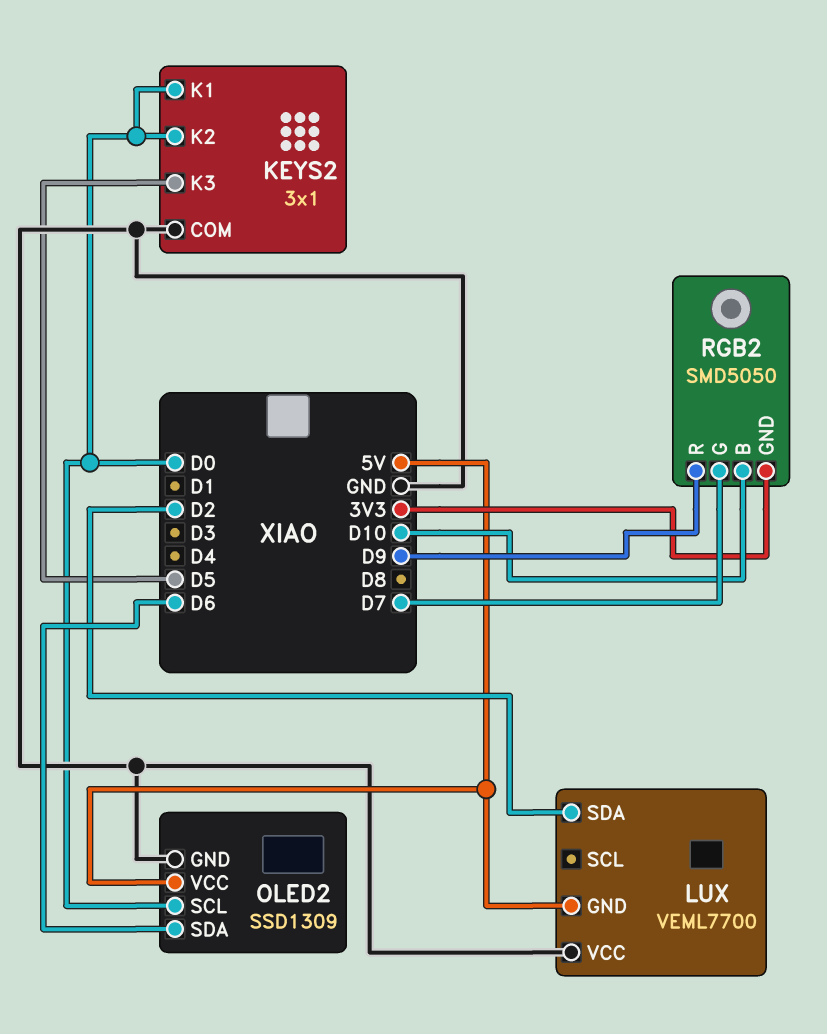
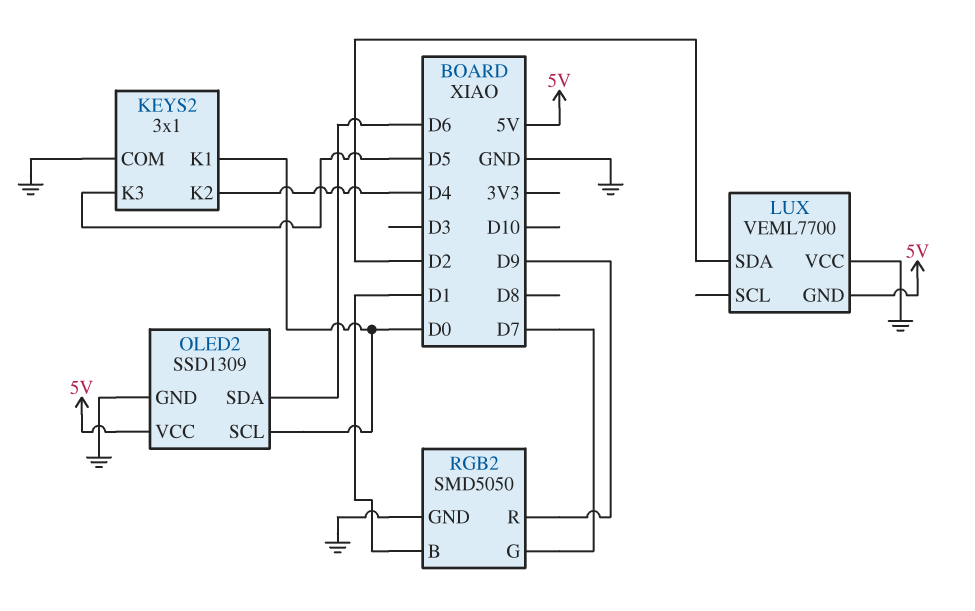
KEYS2 pin K2: D0 -> D4
RGB2 pin B: D10 -> D1
RGB2 pin GND: 3V3 -> GND

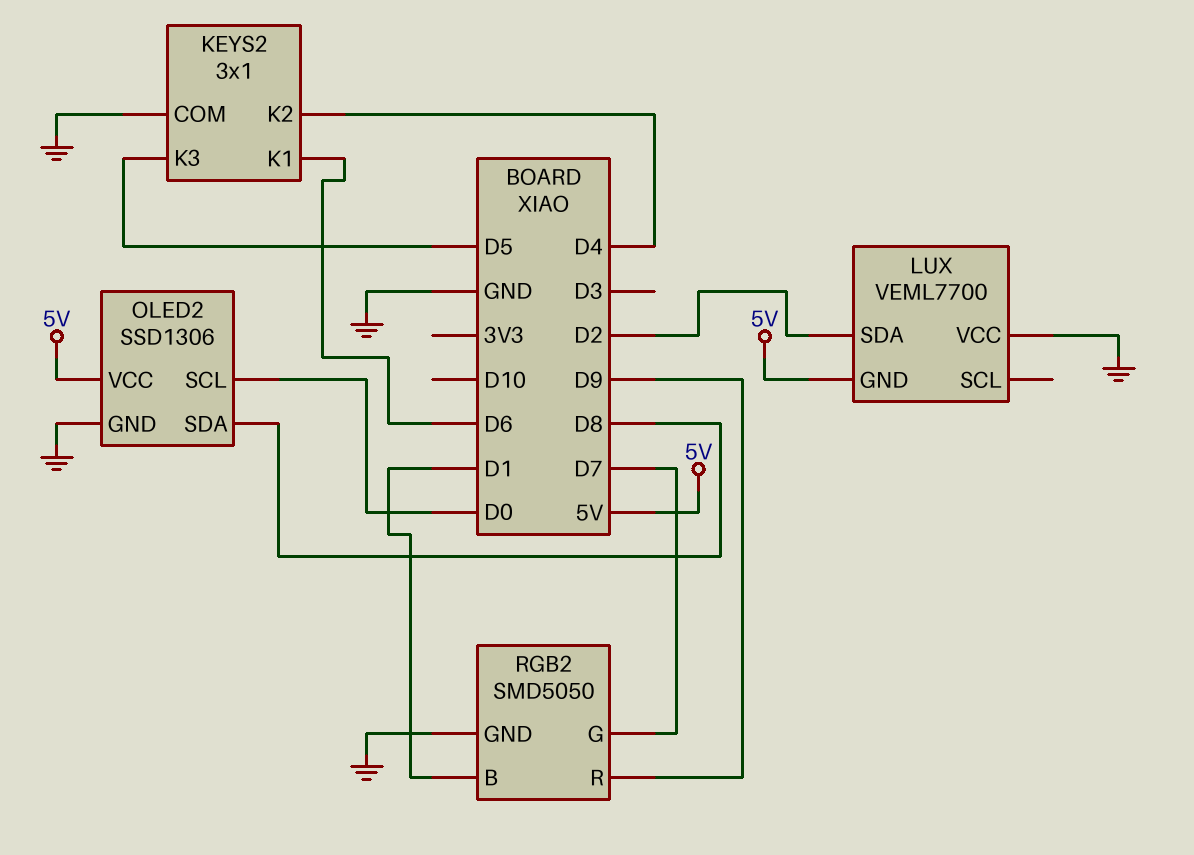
KEYS2 pin K1: D0 -> D6
OLED2: SSD1309 -> SSD1306
OLED2 pin SDA: D6 -> D8

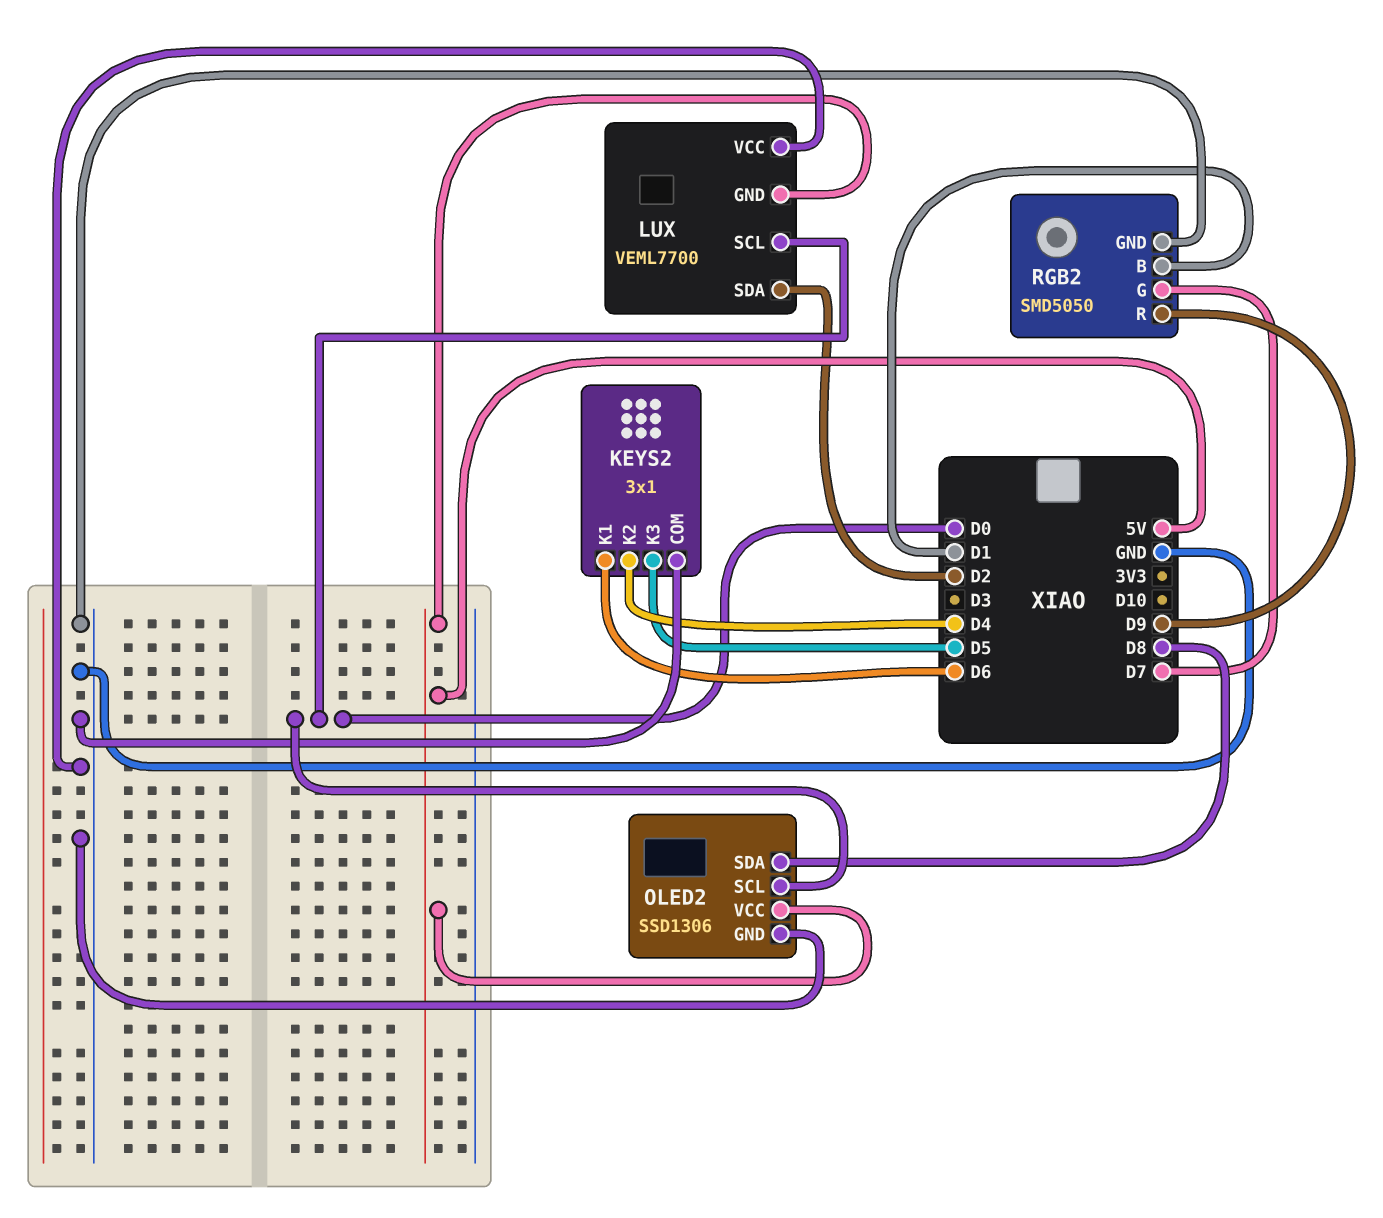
LUX pin SCL: none -> D0

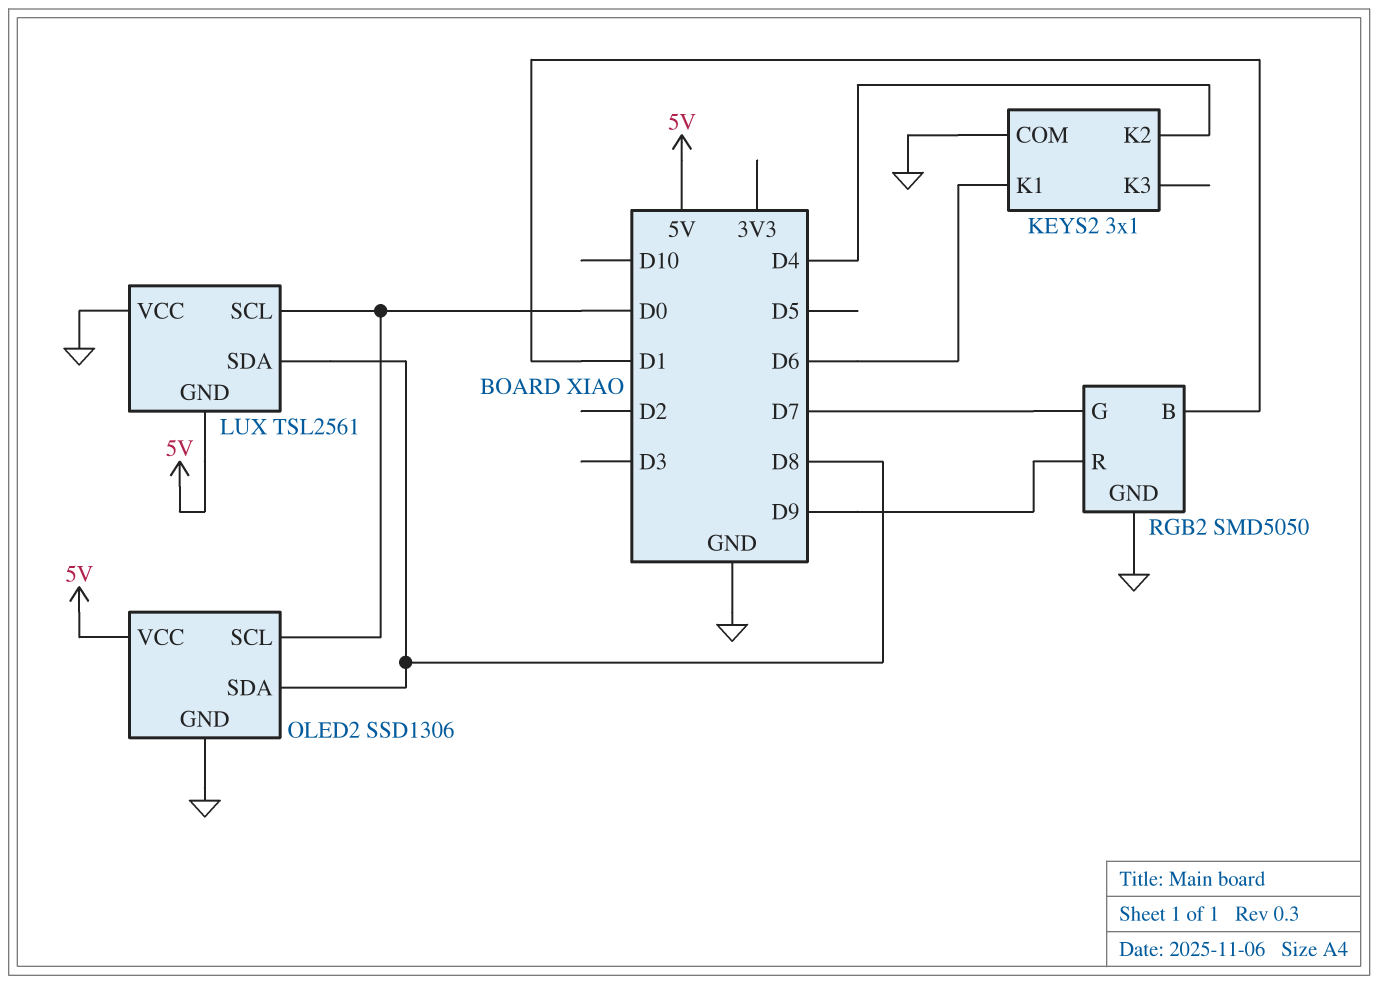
KEYS2 pin K3: D5 -> none
LUX: VEML7700 -> TSL2561
LUX pin SDA: D2 -> D8

